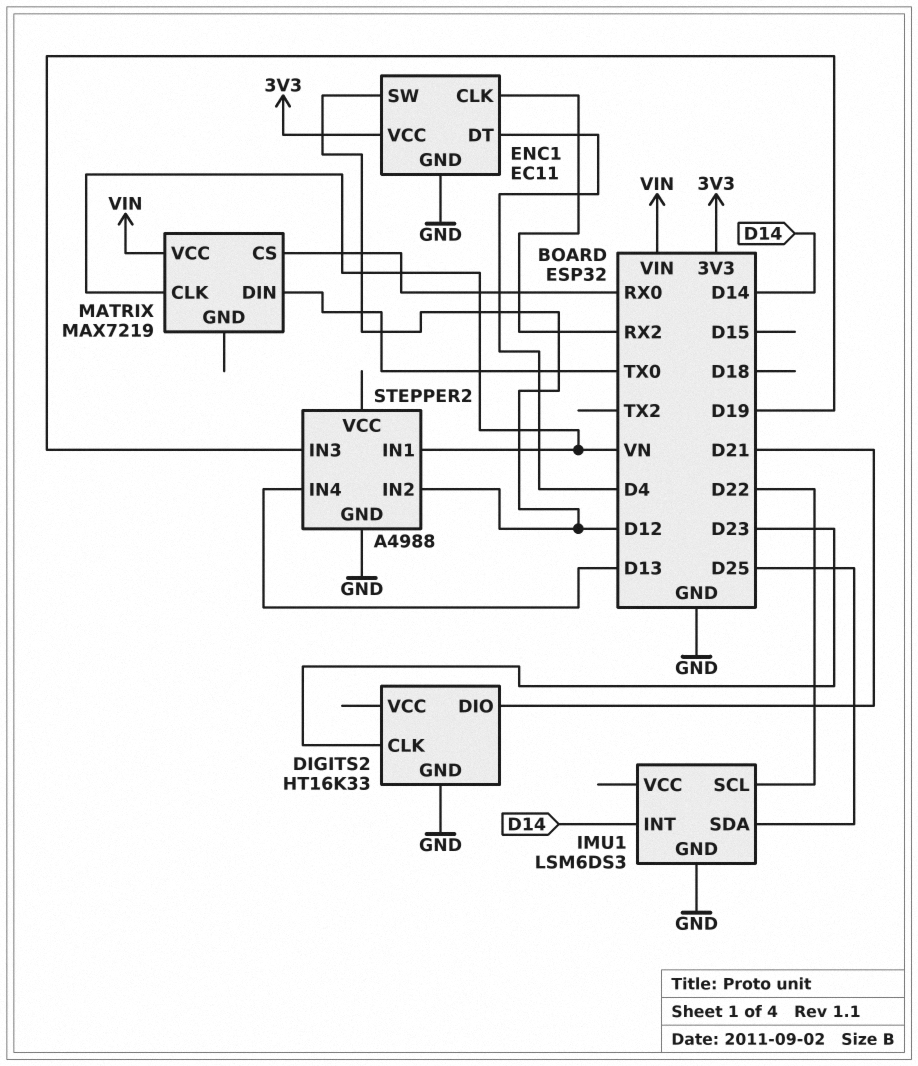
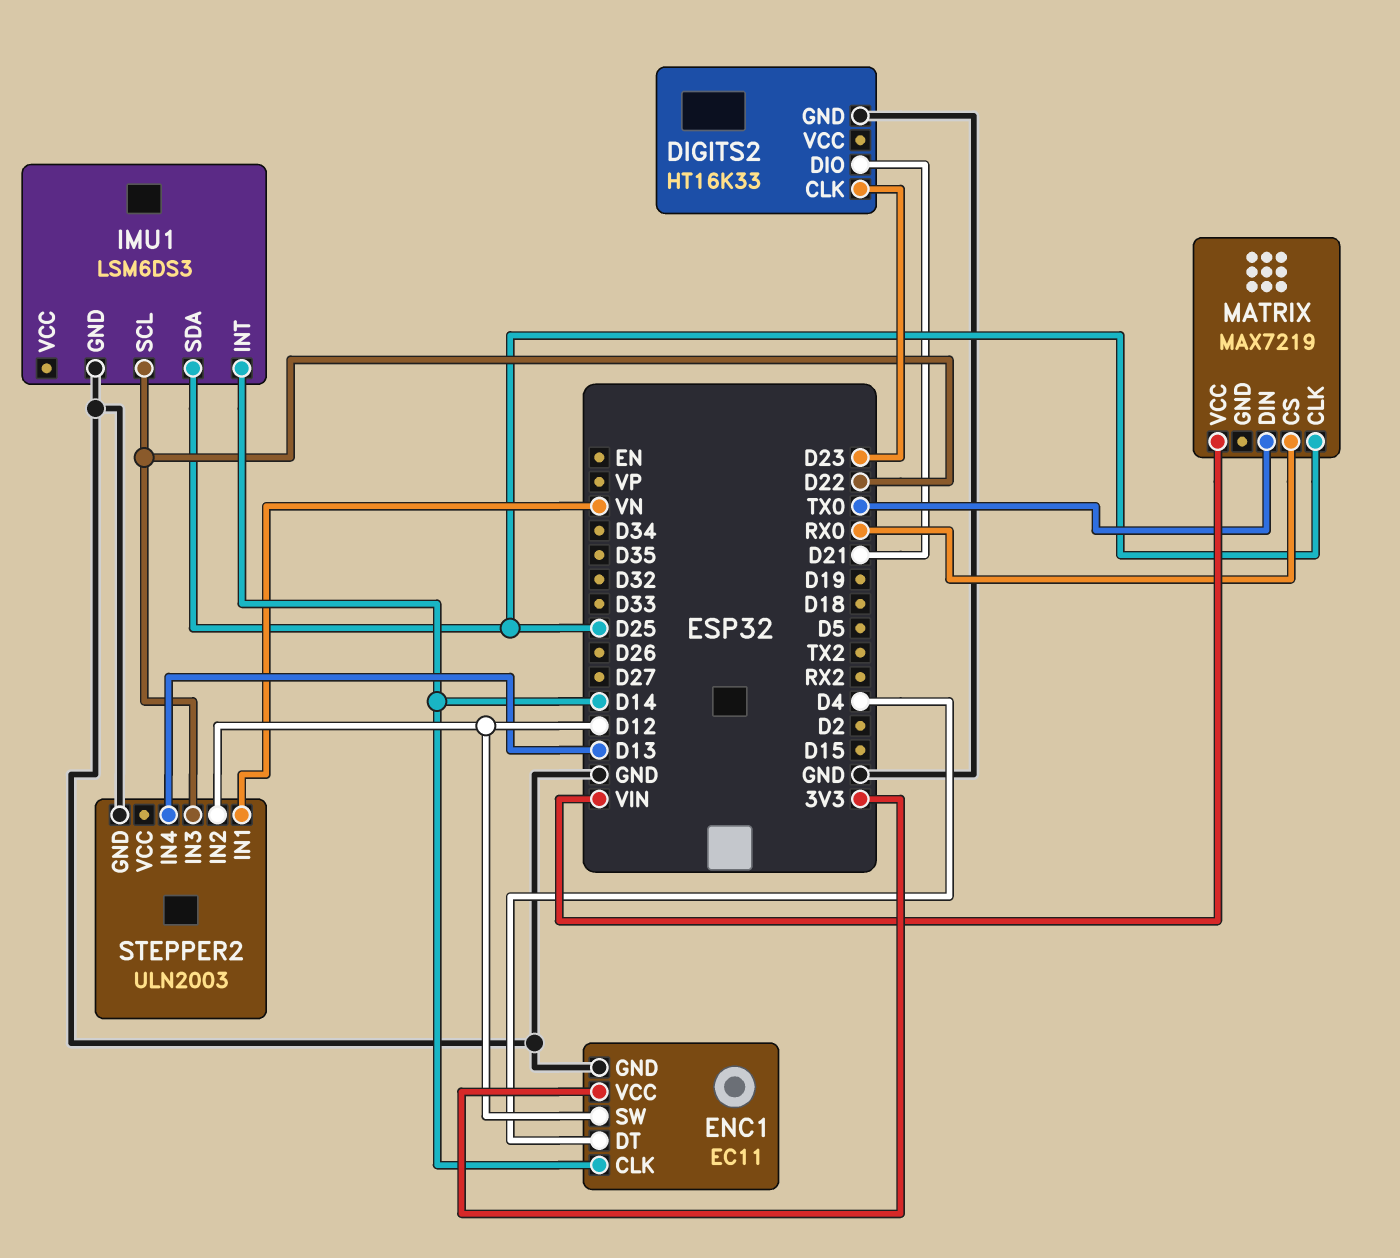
ENC1 pin CLK: RX2 -> D14
MATRIX pin CLK: VN -> D25
STEPPER2: A4988 -> ULN2003
STEPPER2 pin IN3: D19 -> D22

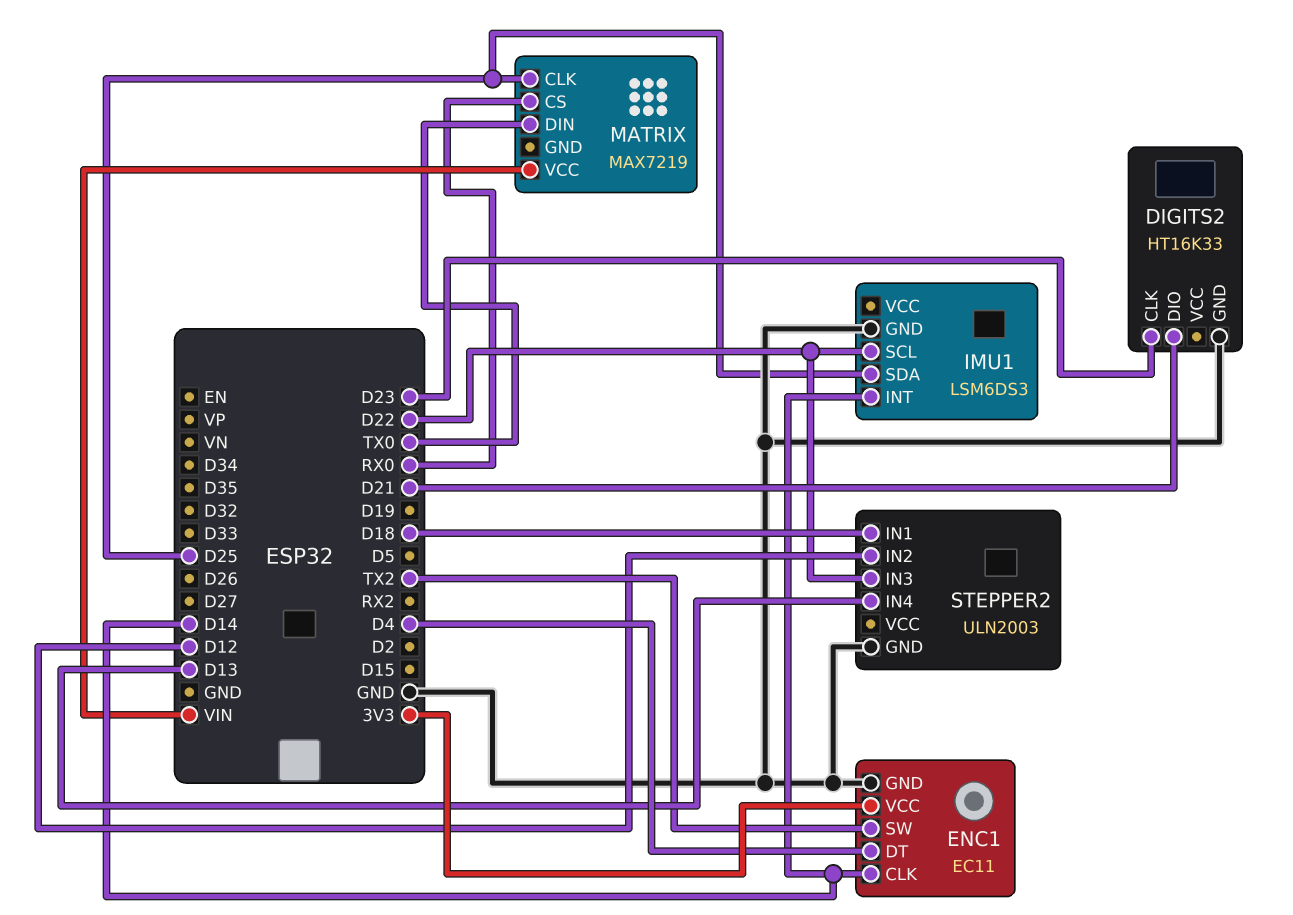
ENC1 pin SW: D12 -> TX2
STEPPER2 pin IN1: VN -> D18

